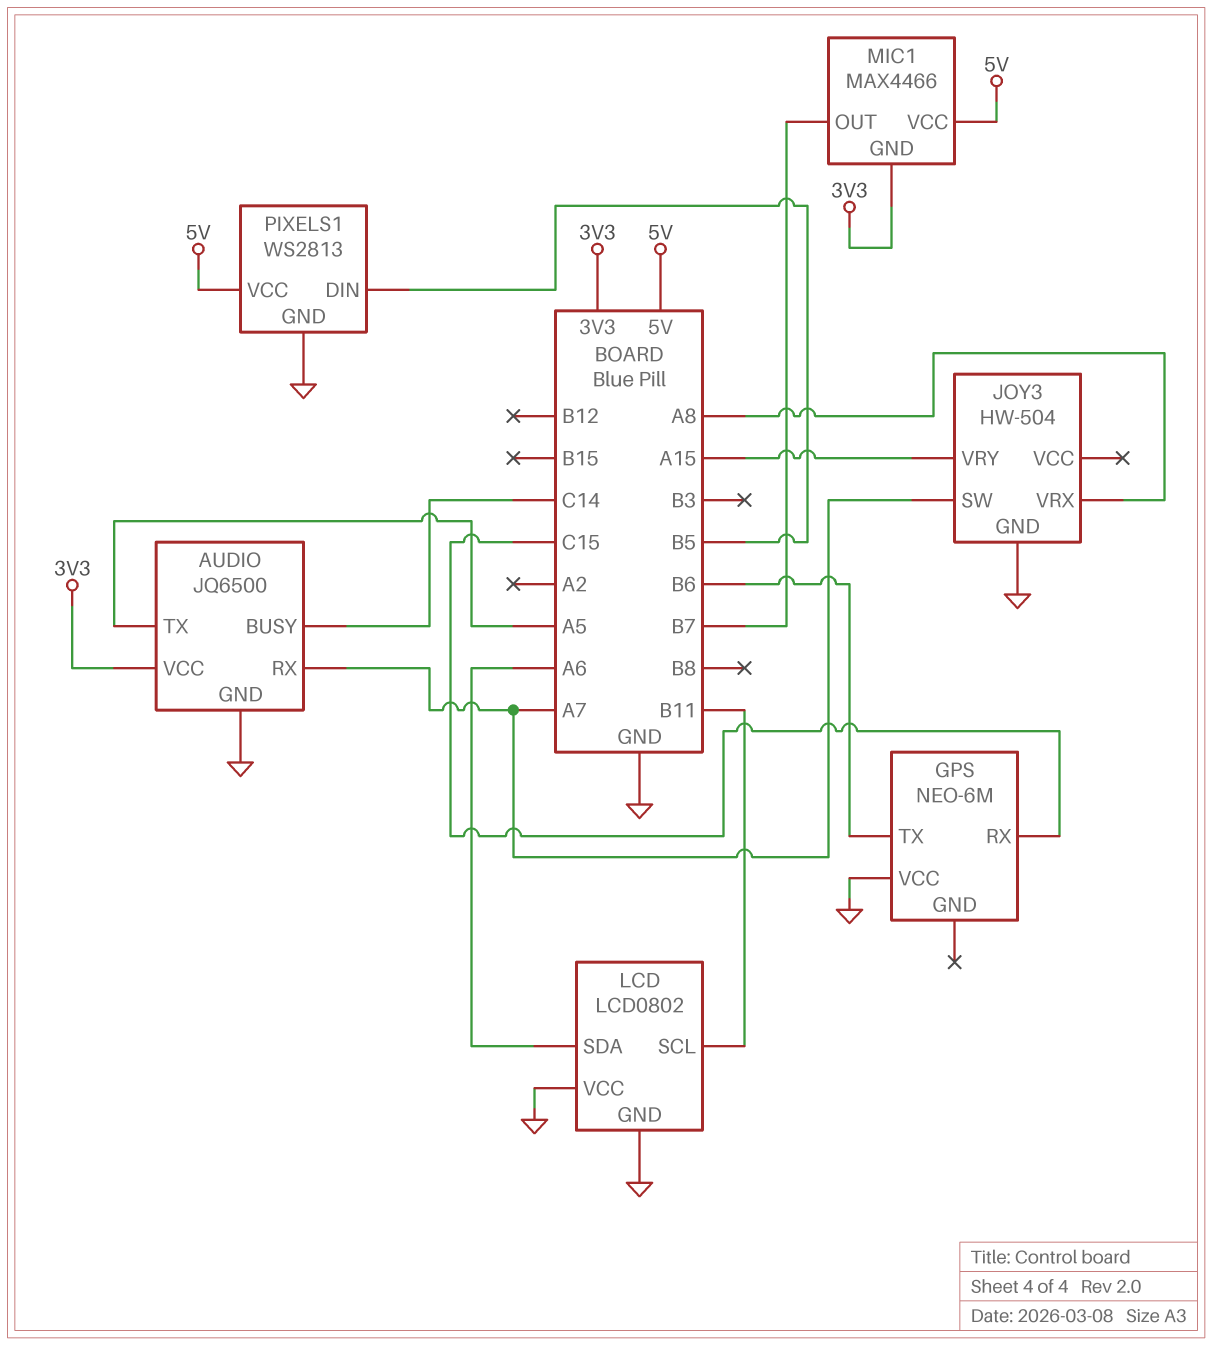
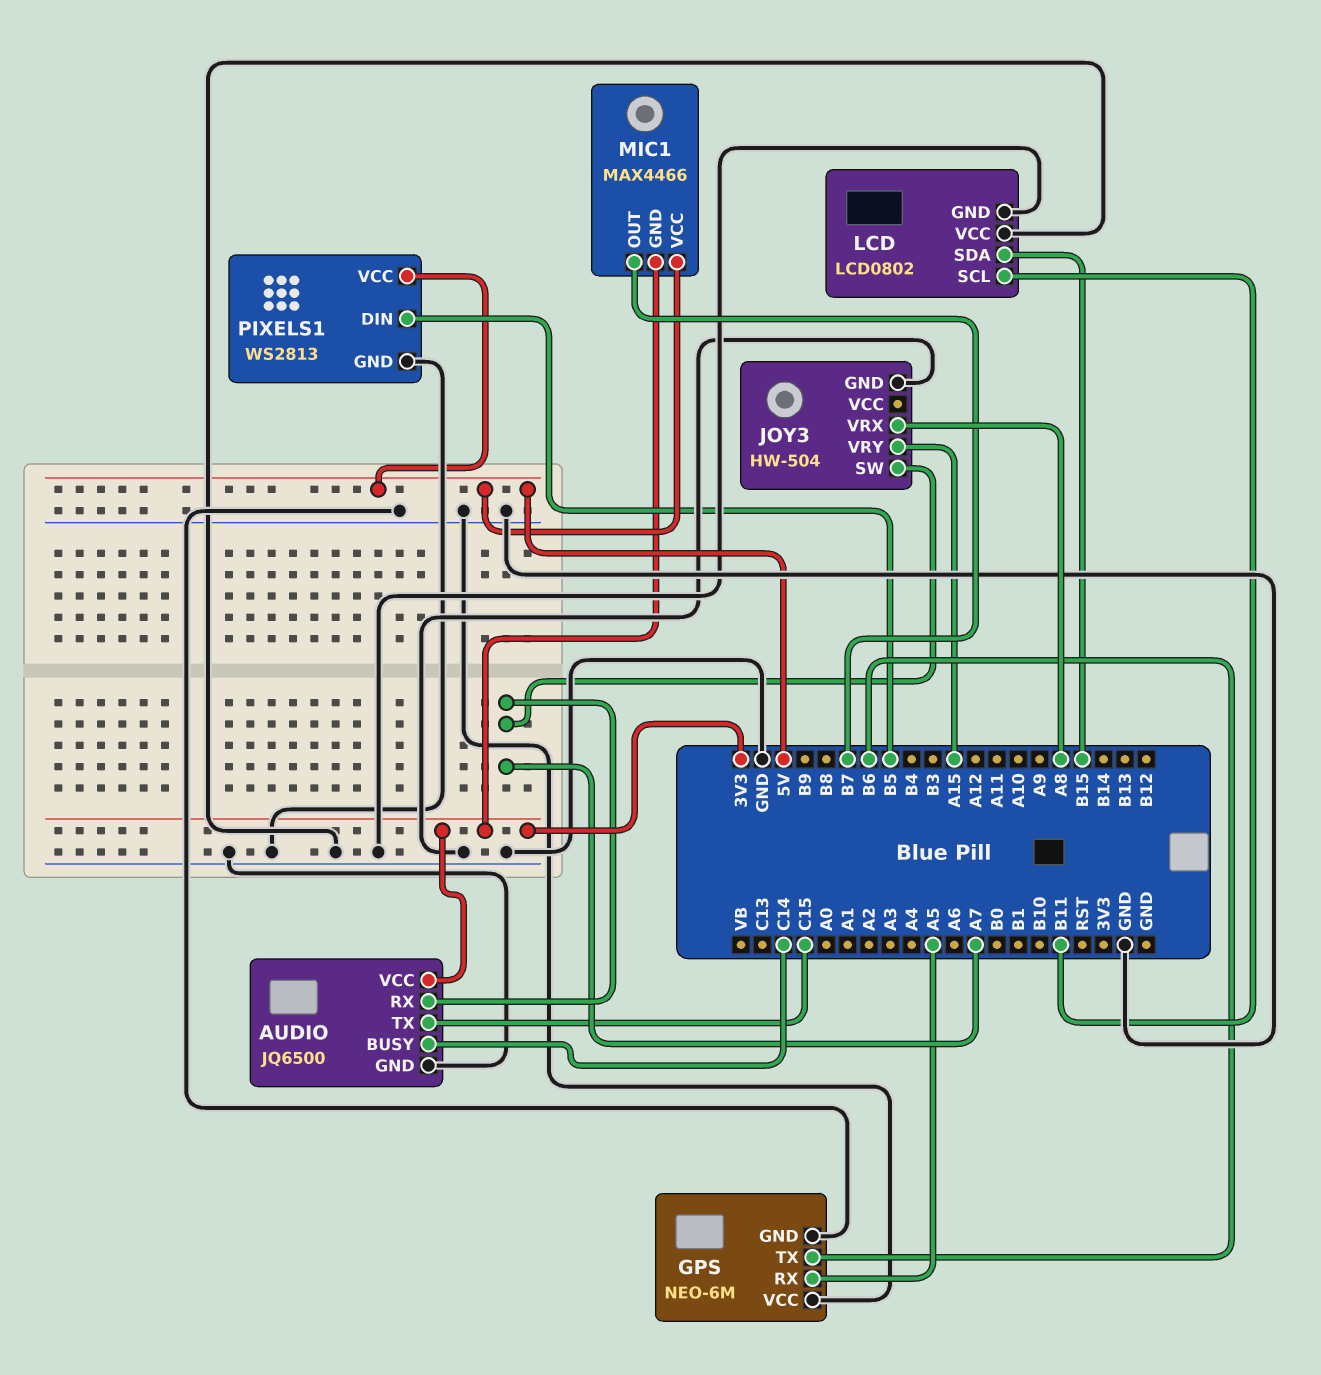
AUDIO pin TX: A5 -> C15
GPS pin GND: none -> GND
GPS pin RX: C15 -> A5
LCD pin SDA: A6 -> B15

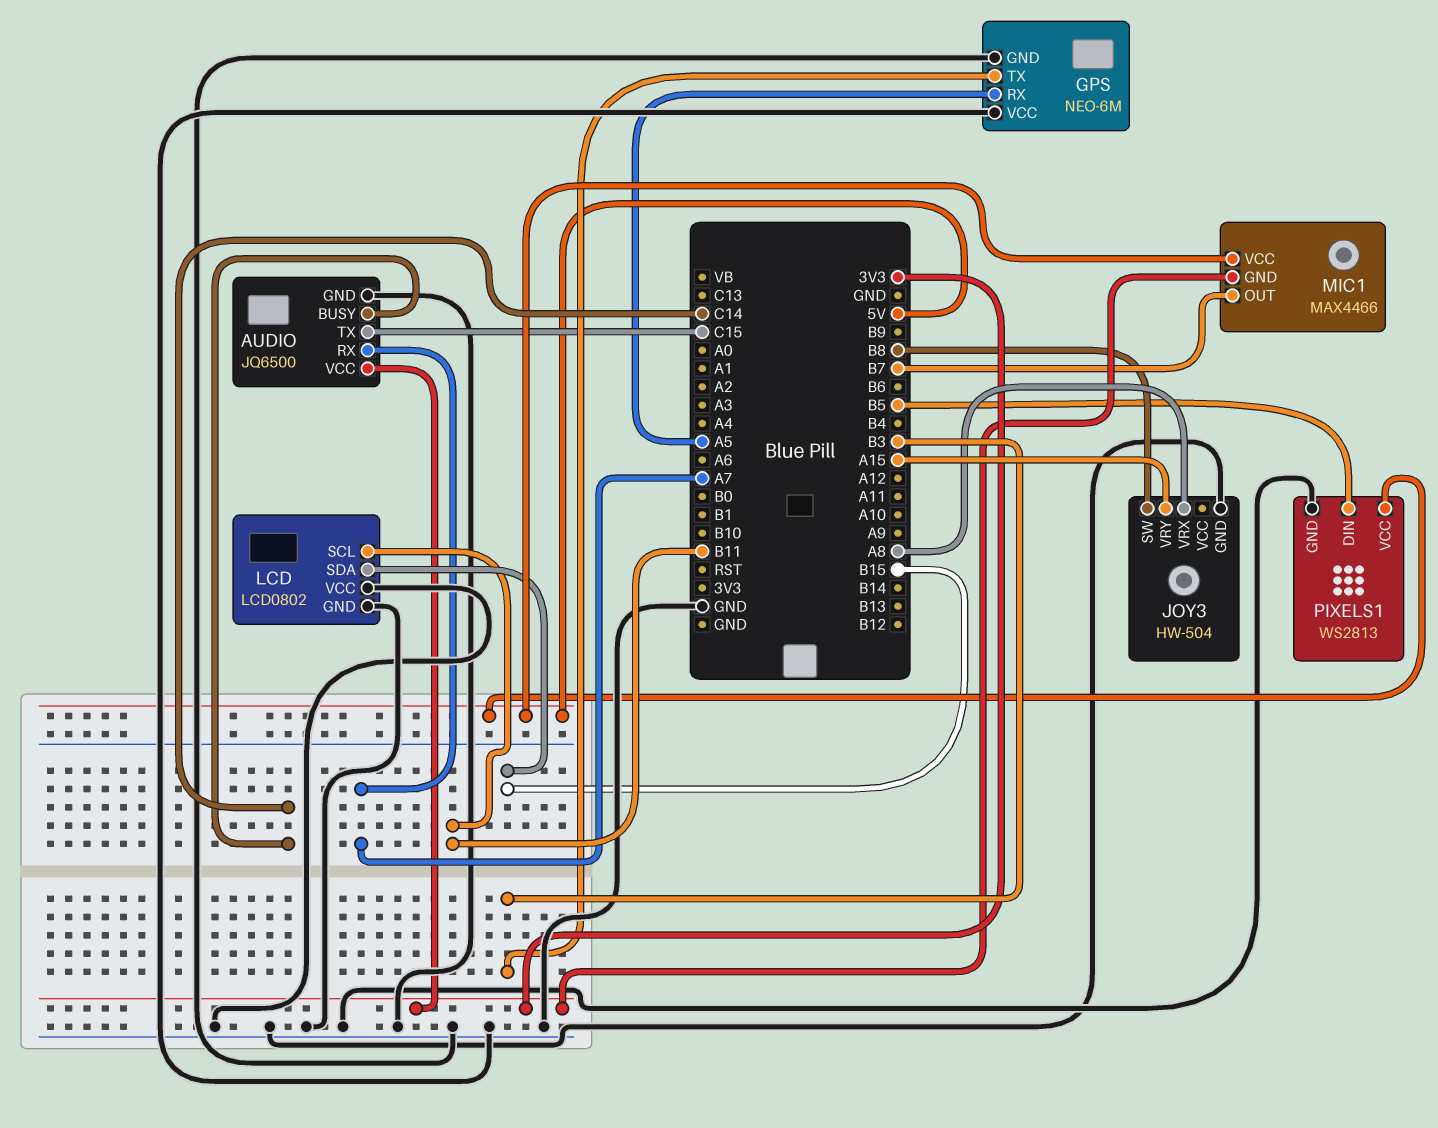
GPS pin TX: B6 -> B3
JOY3 pin SW: A7 -> B8

